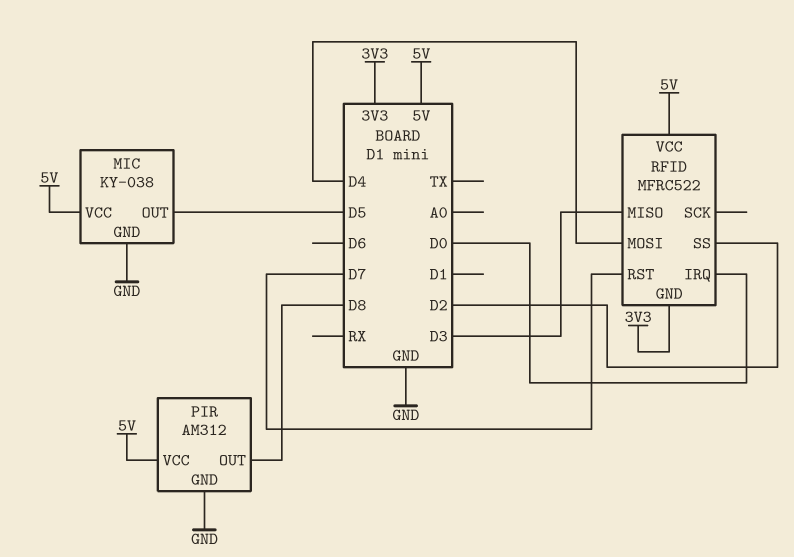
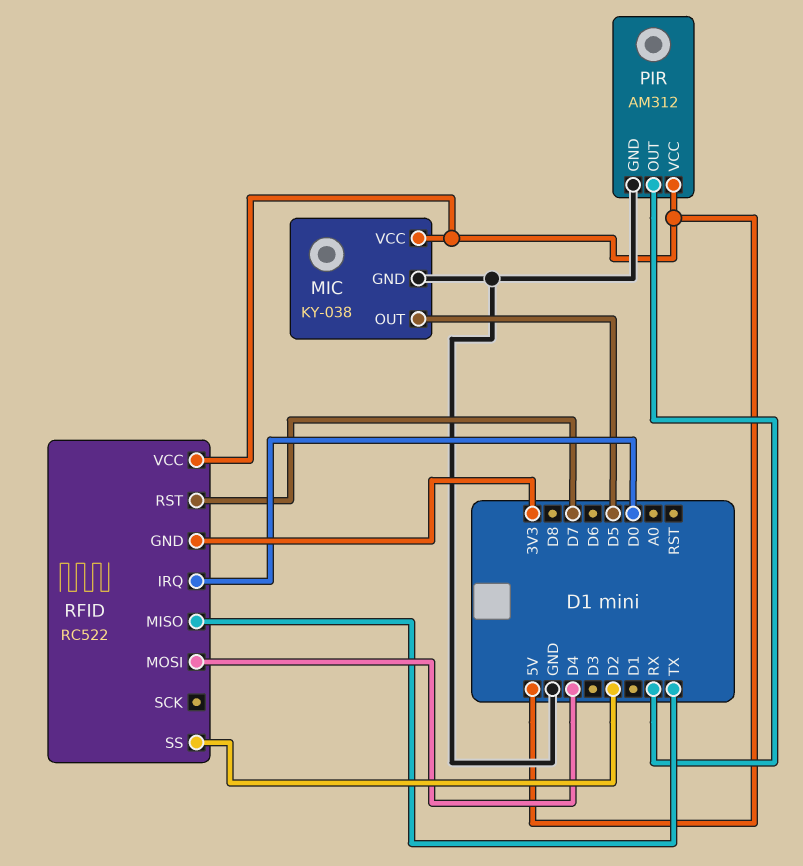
PIR pin OUT: D8 -> RX
RFID: MFRC522 -> RC522
RFID pin MISO: D3 -> TX

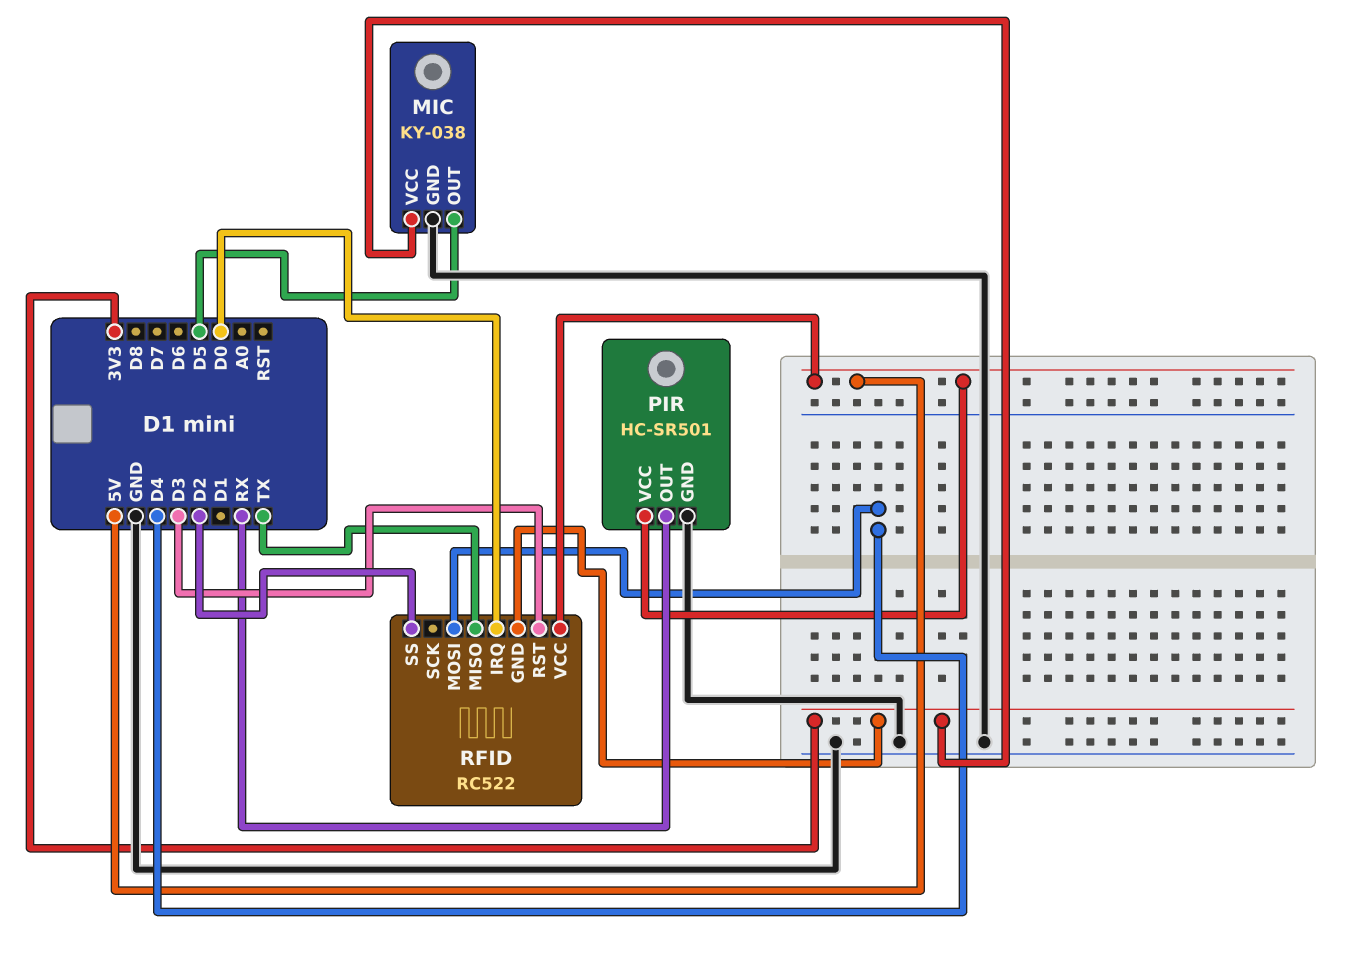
MIC pin VCC: 5V -> 3V3
PIR: AM312 -> HC-SR501
RFID pin RST: D7 -> D3

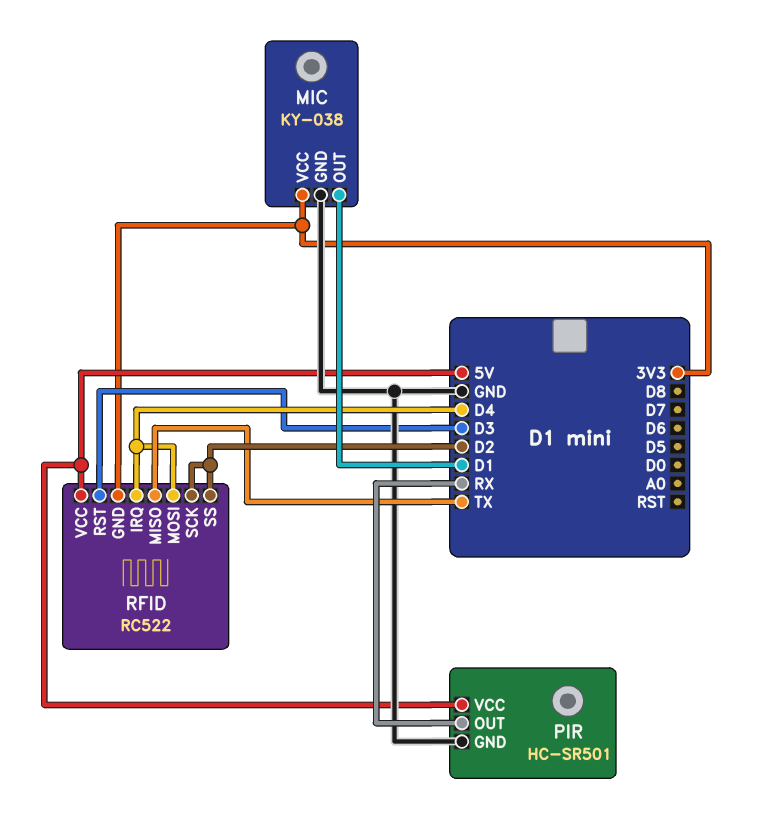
MIC pin OUT: D5 -> D1
RFID pin IRQ: D0 -> D4
RFID pin SCK: none -> D2

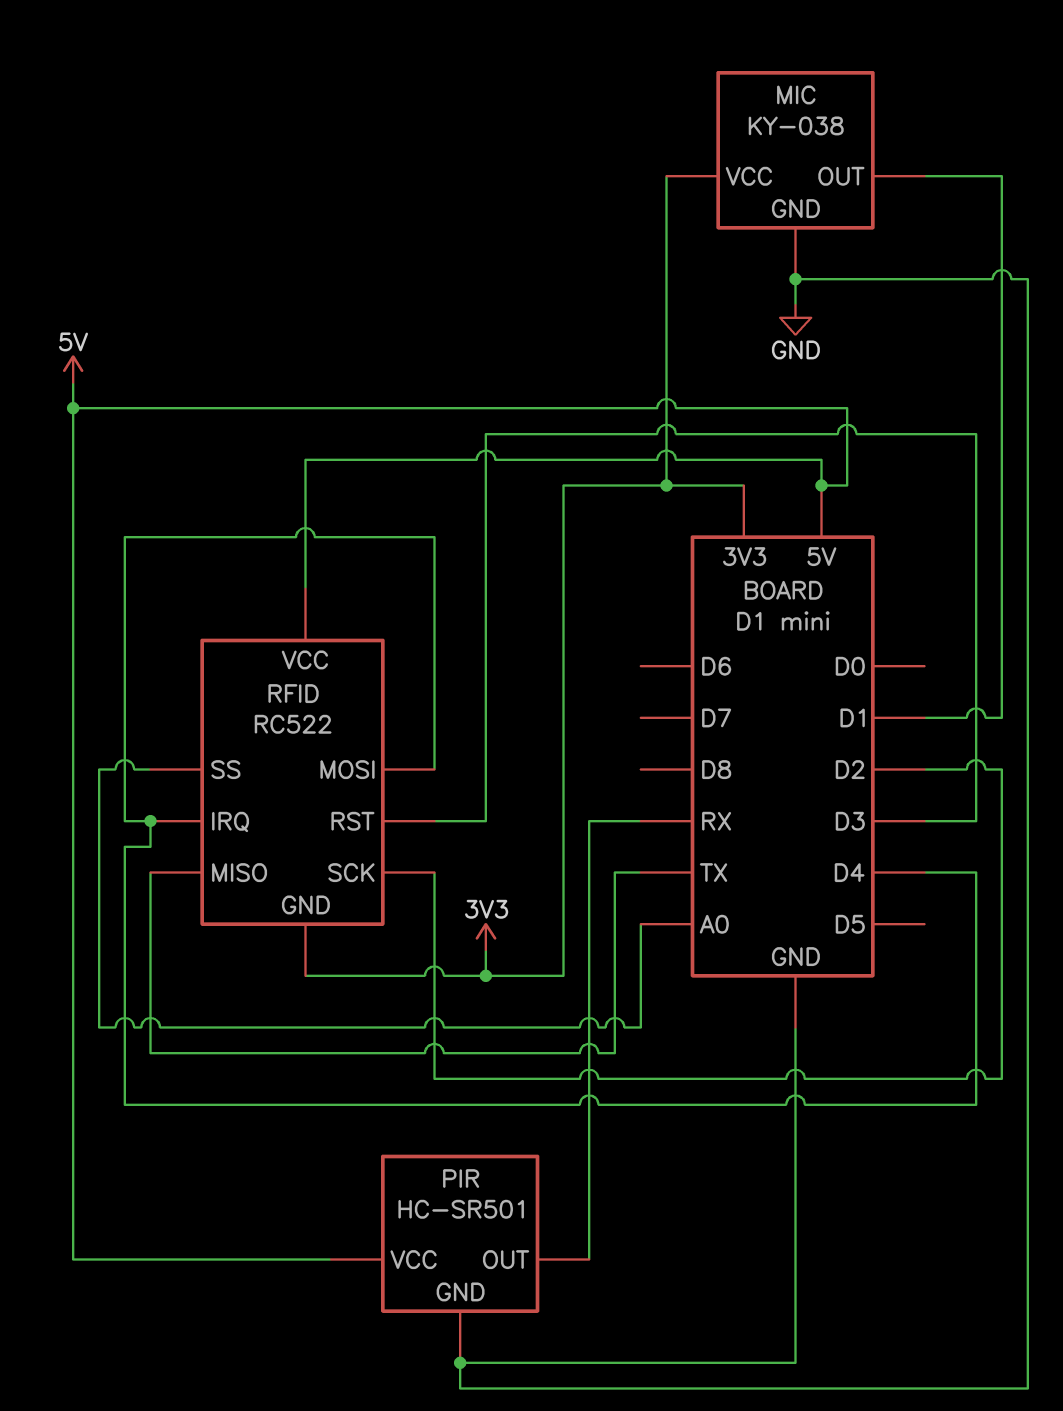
RFID pin SS: D2 -> A0

